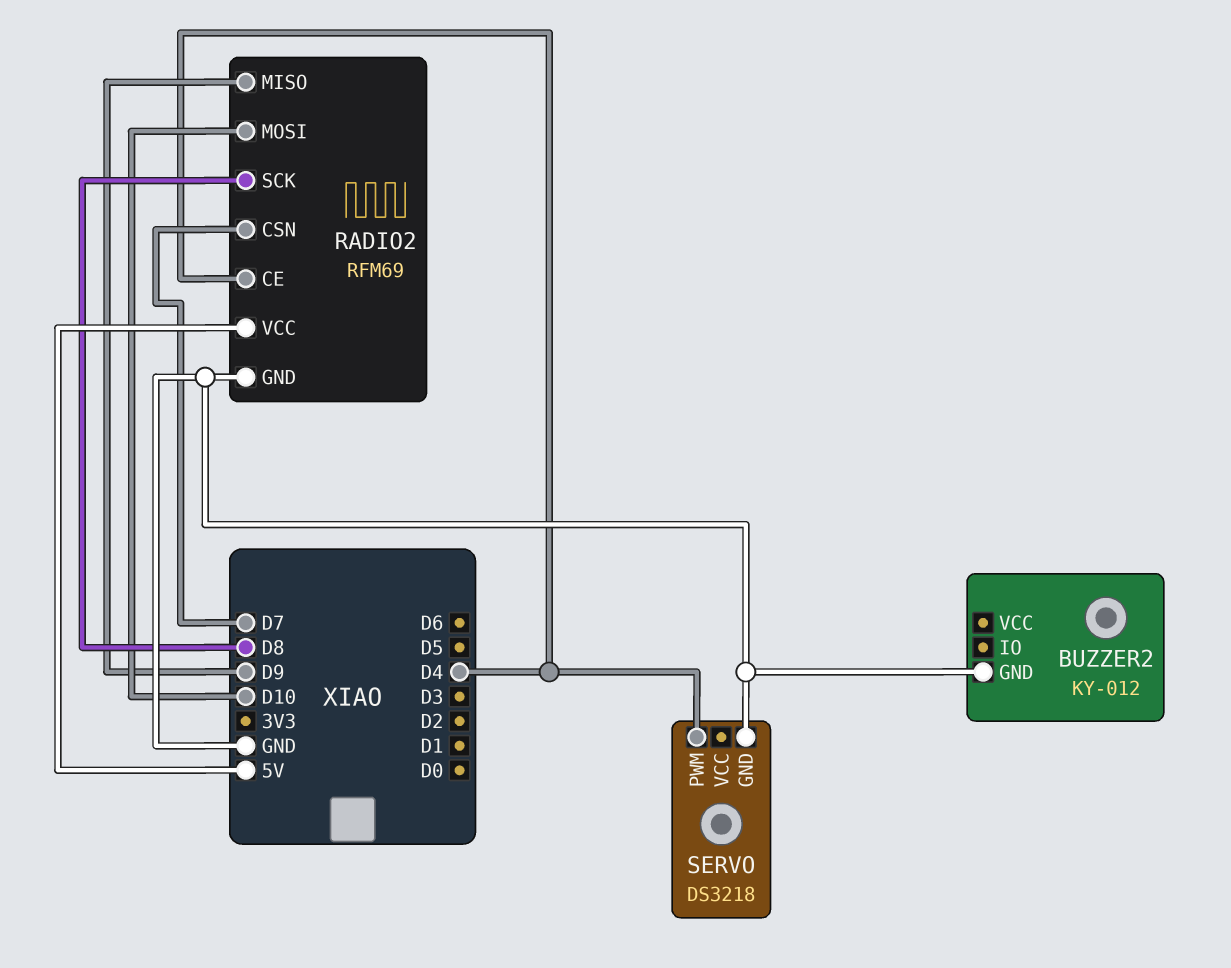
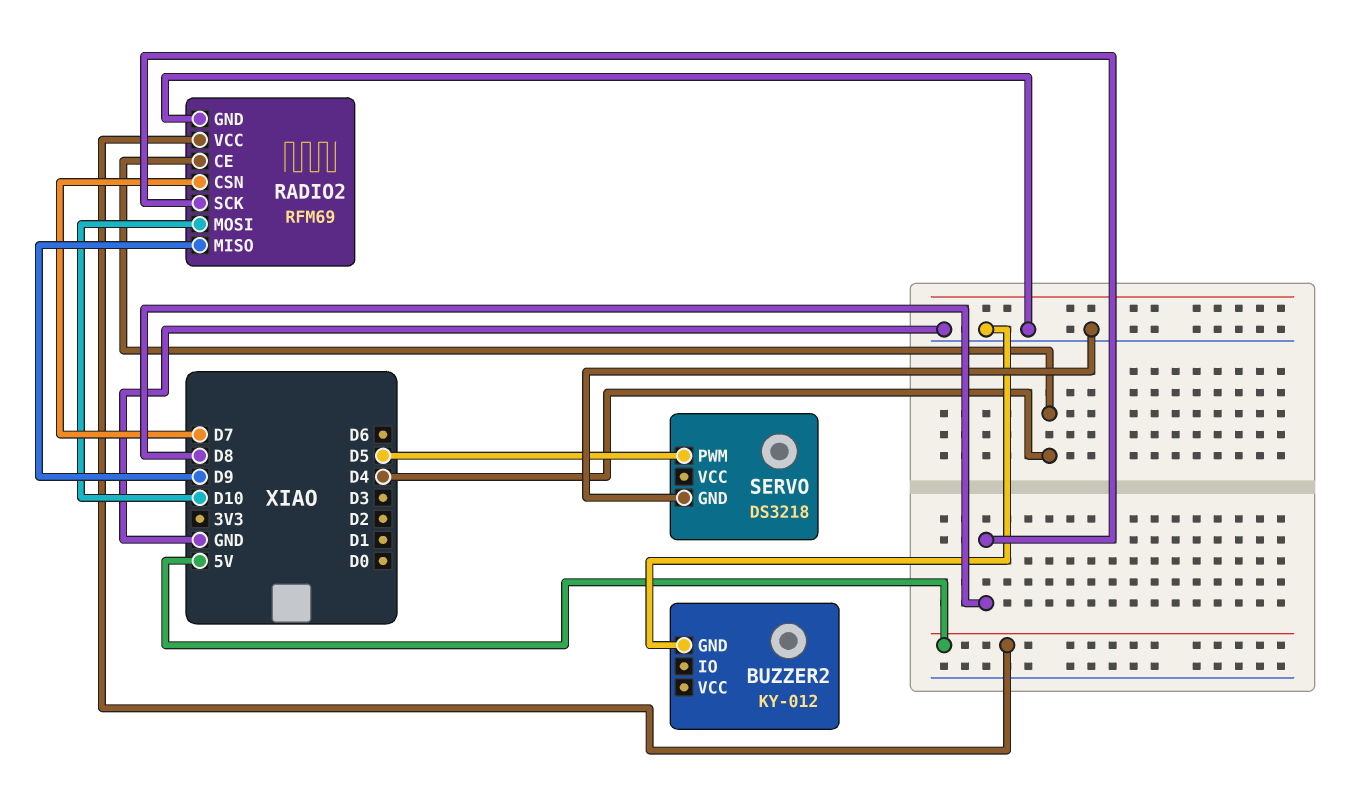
SERVO pin PWM: D4 -> D5

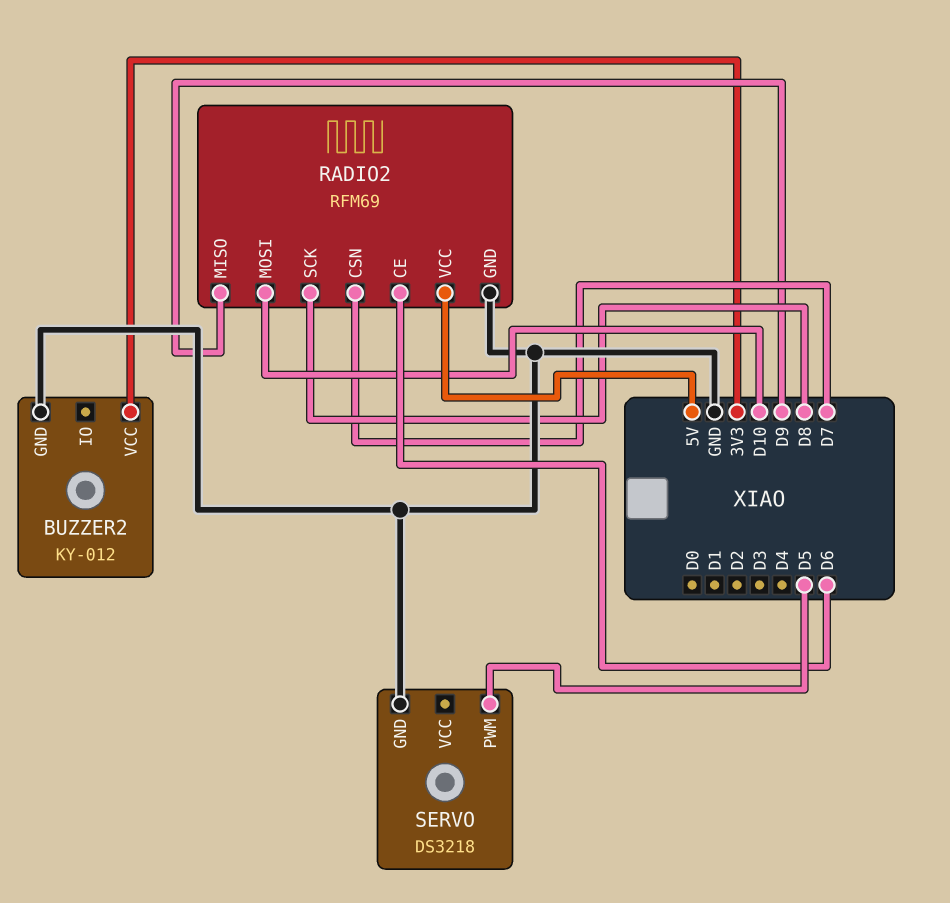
BUZZER2 pin VCC: none -> 3V3
RADIO2 pin CE: D4 -> D6

